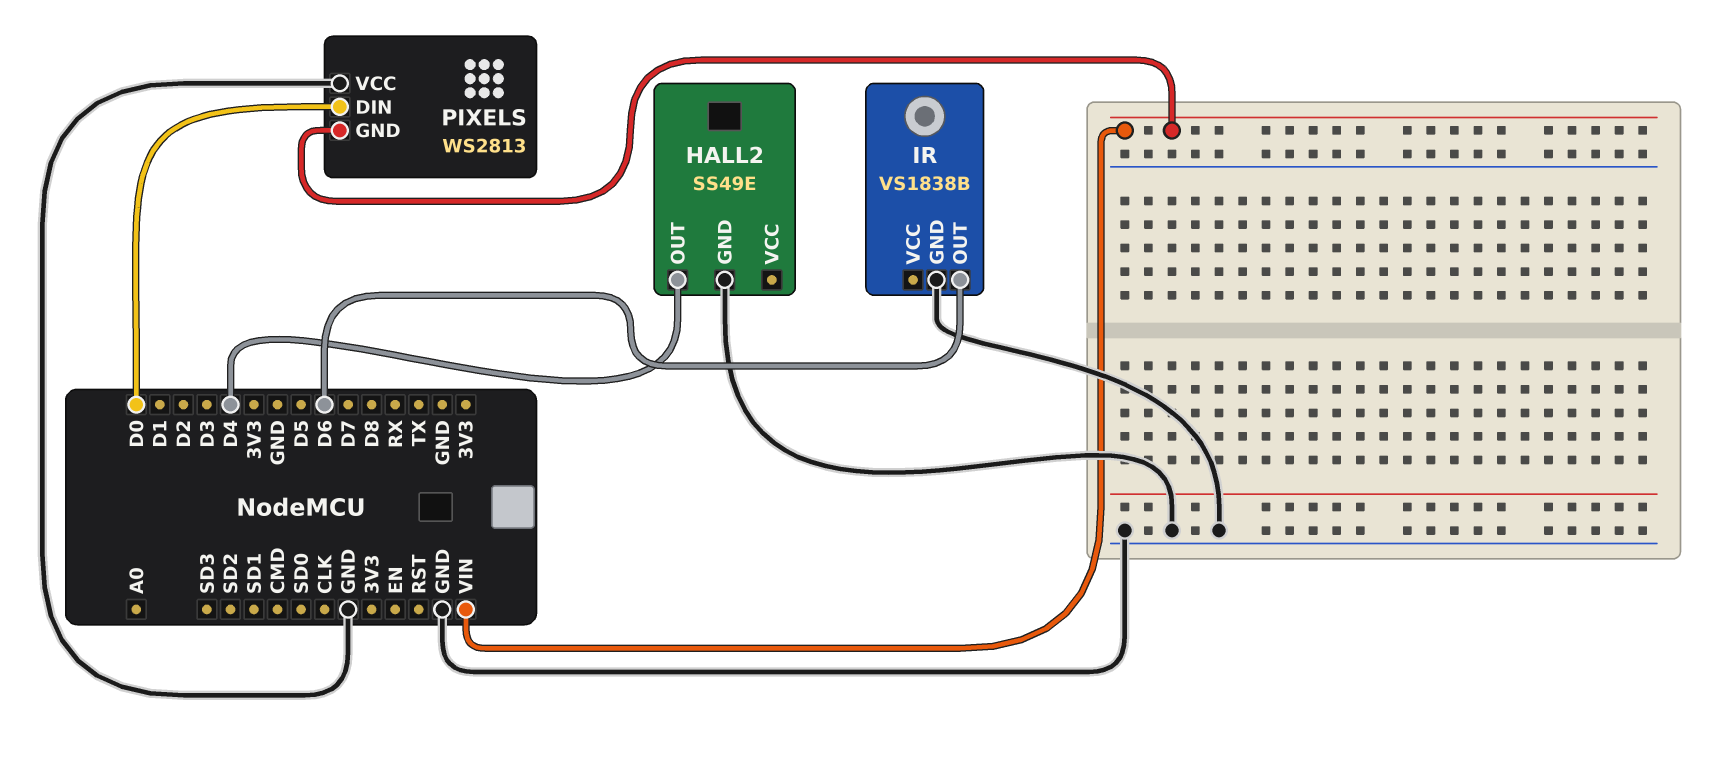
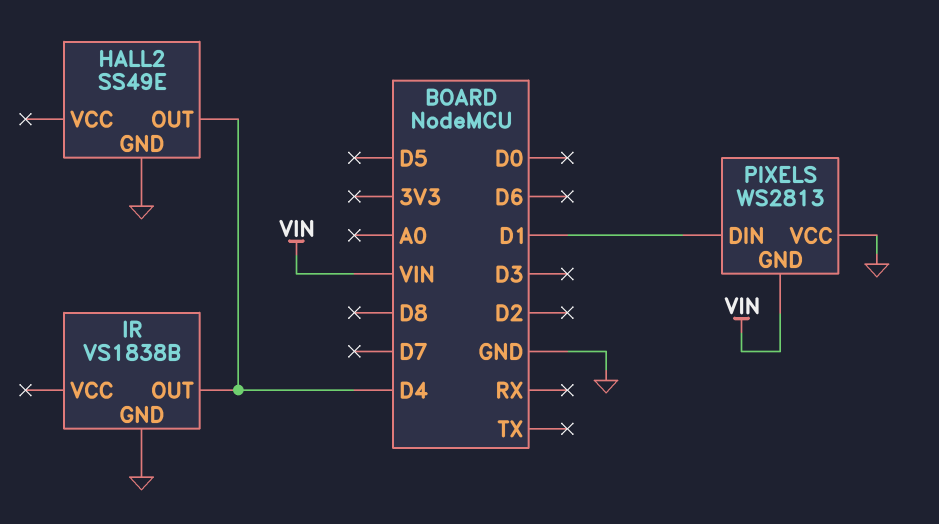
IR pin OUT: D6 -> D4
PIXELS pin DIN: D0 -> D1

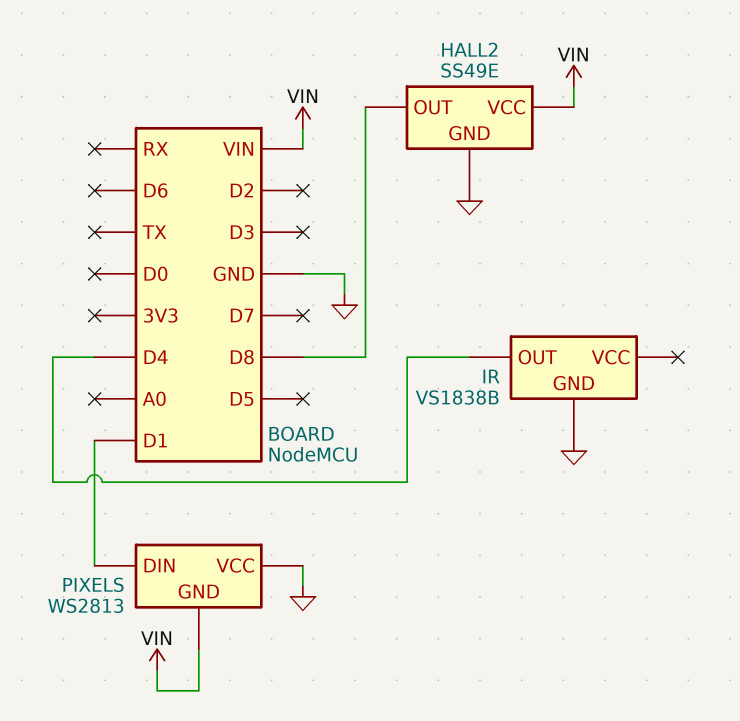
HALL2 pin OUT: D4 -> D8
HALL2 pin VCC: none -> VIN

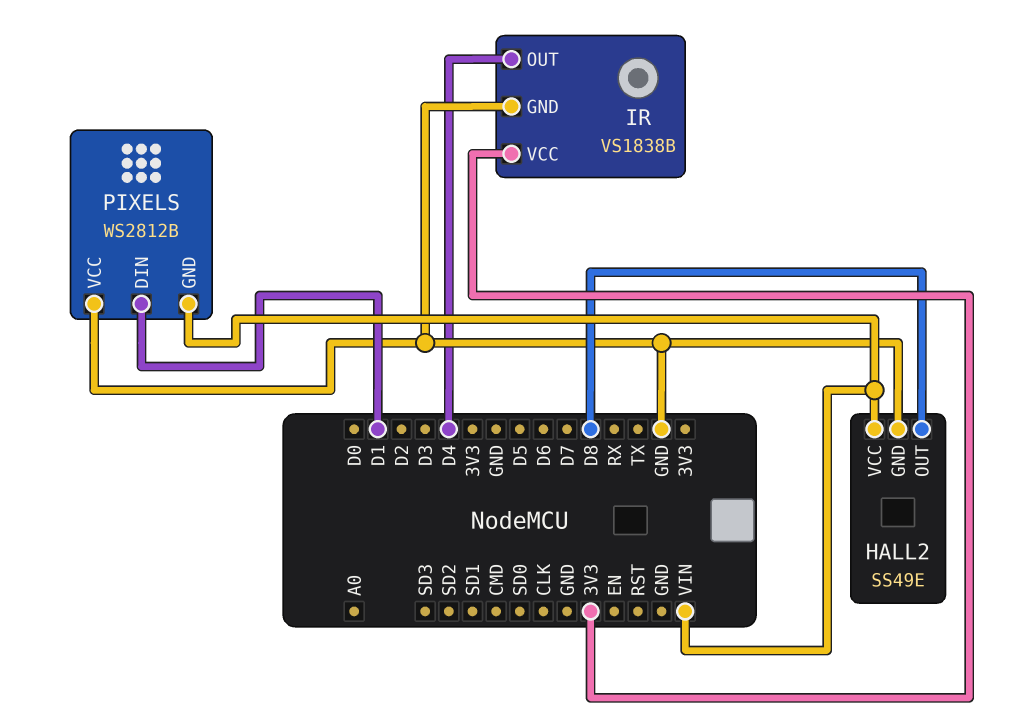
IR pin VCC: none -> 3V3
PIXELS: WS2813 -> WS2812B

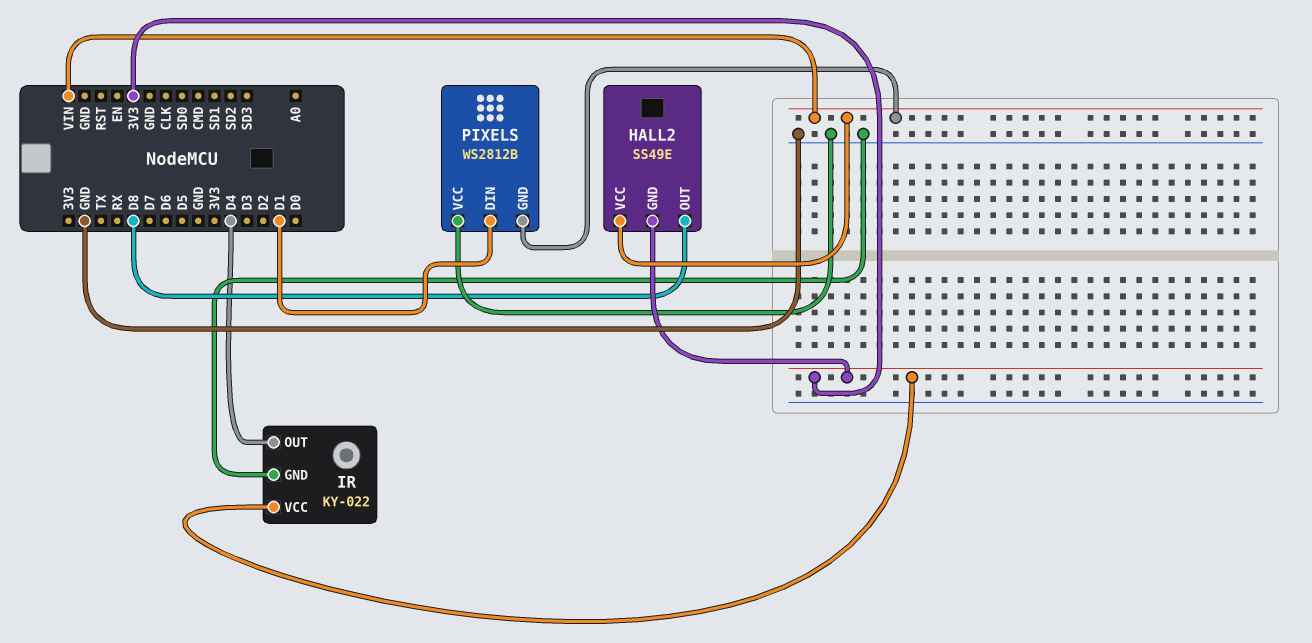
HALL2 pin GND: GND -> 3V3
IR: VS1838B -> KY-022

